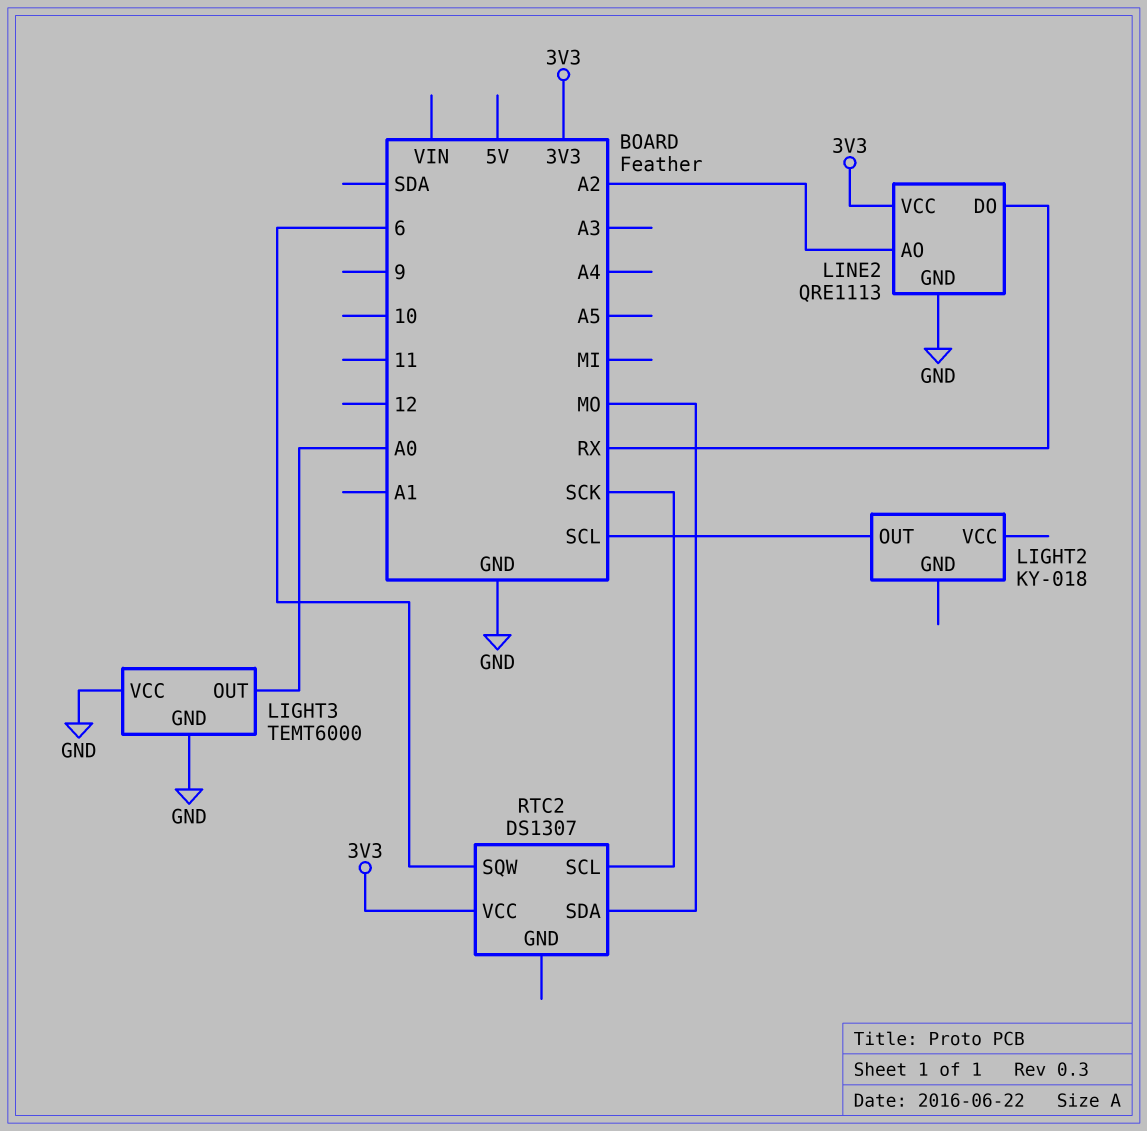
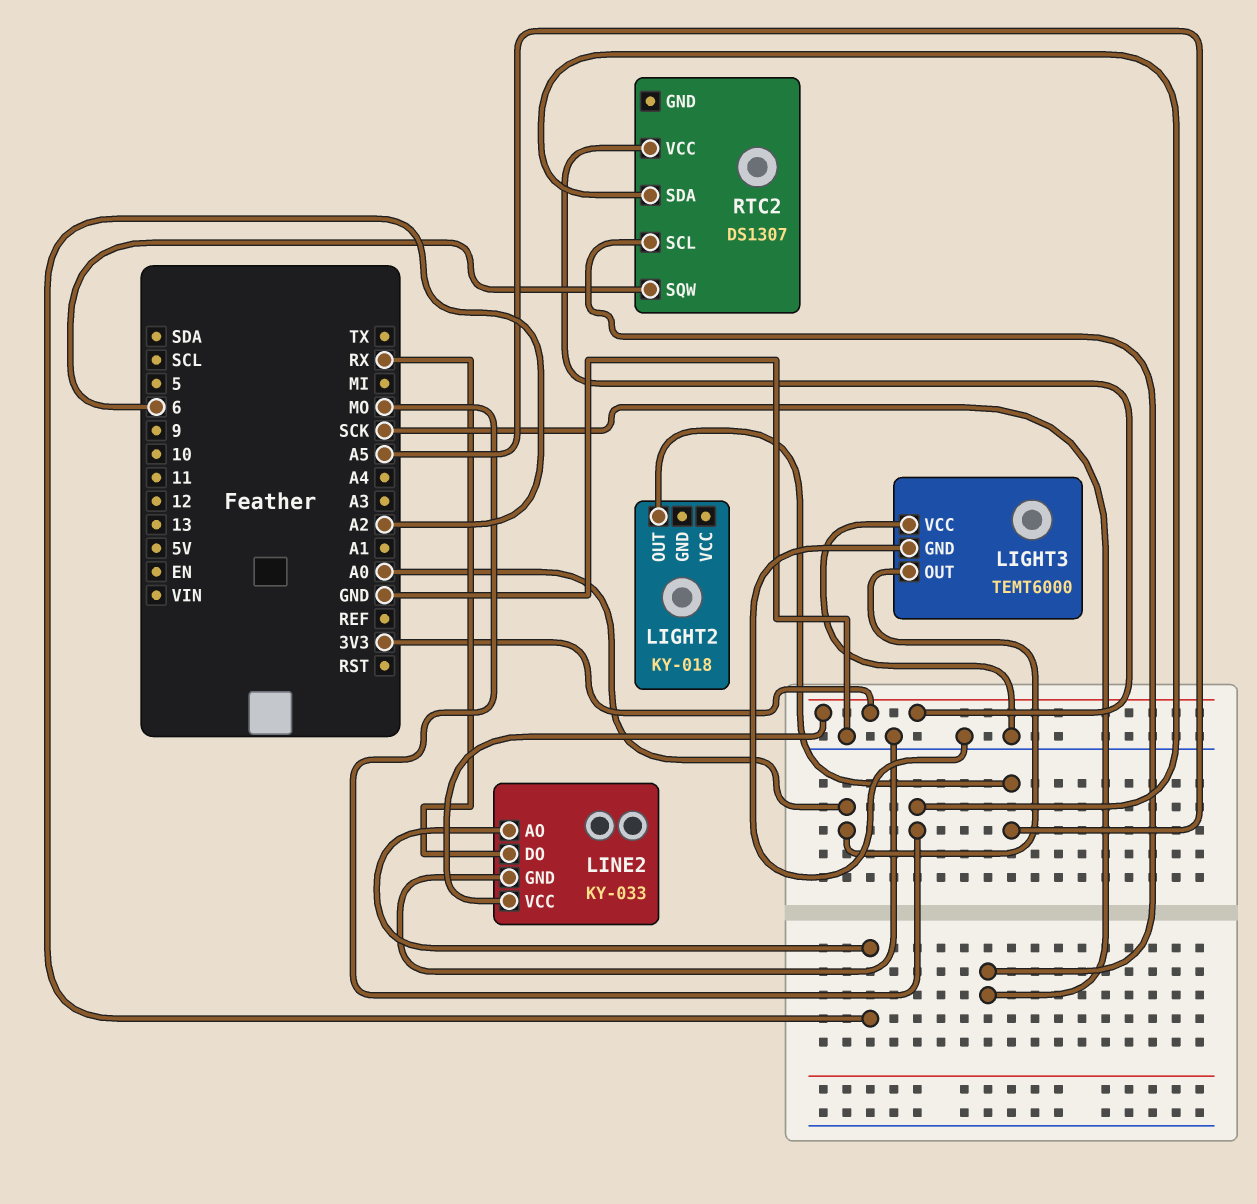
LIGHT2 pin OUT: SCL -> A5
LINE2: QRE1113 -> KY-033

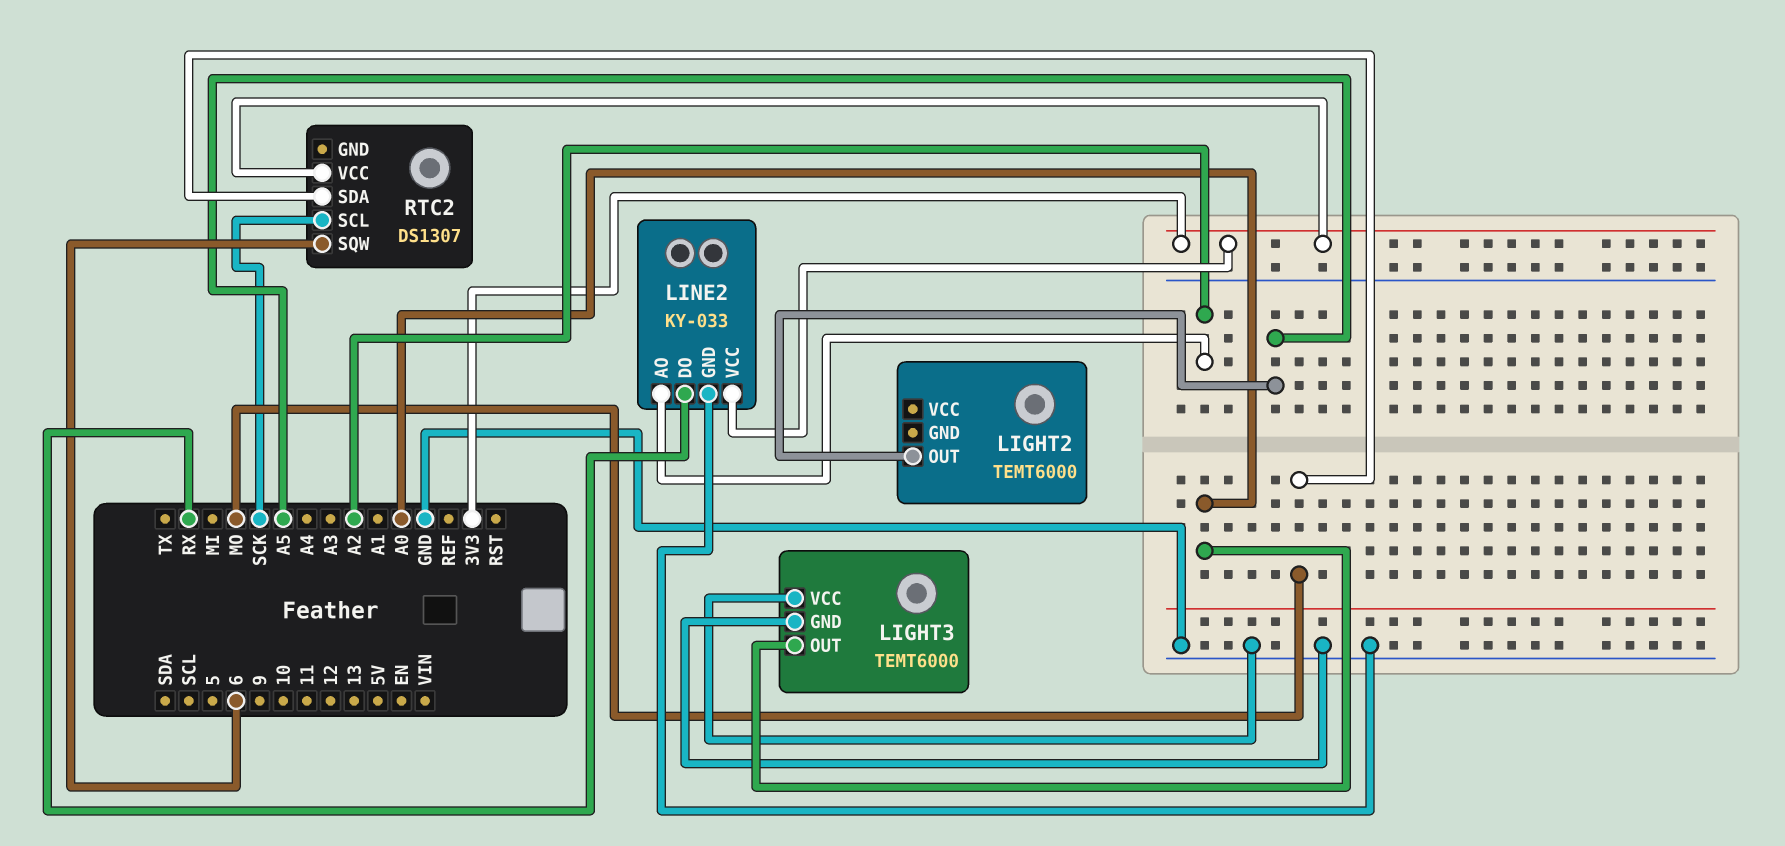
LIGHT2: KY-018 -> TEMT6000

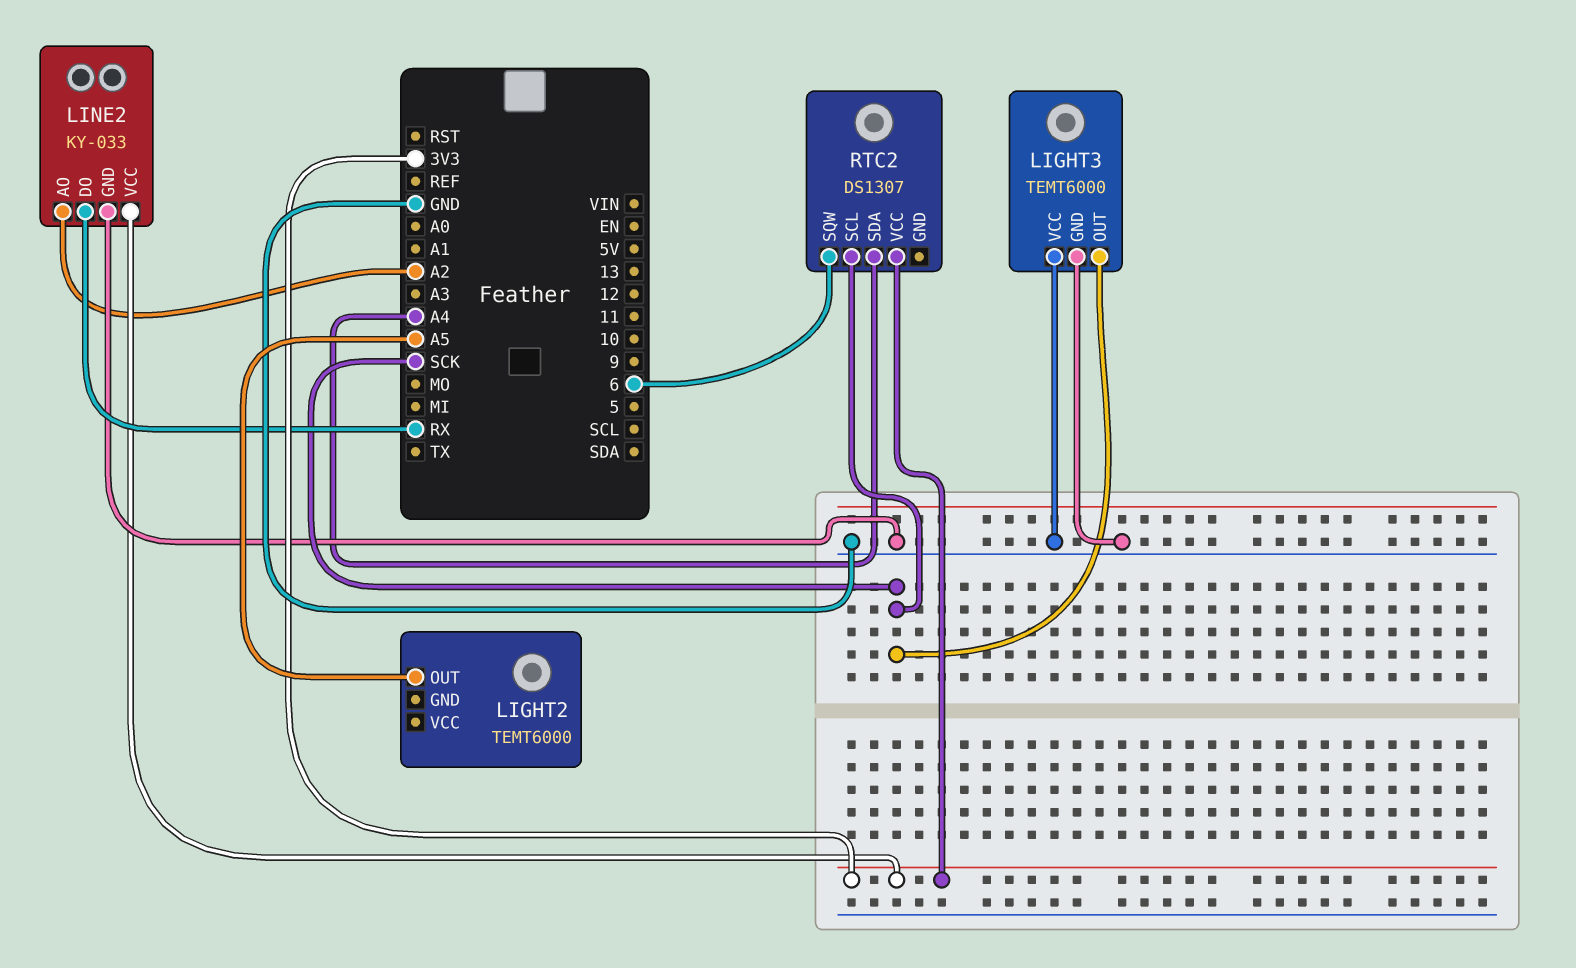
LIGHT3 pin OUT: A0 -> SCK
RTC2 pin SDA: MO -> A4

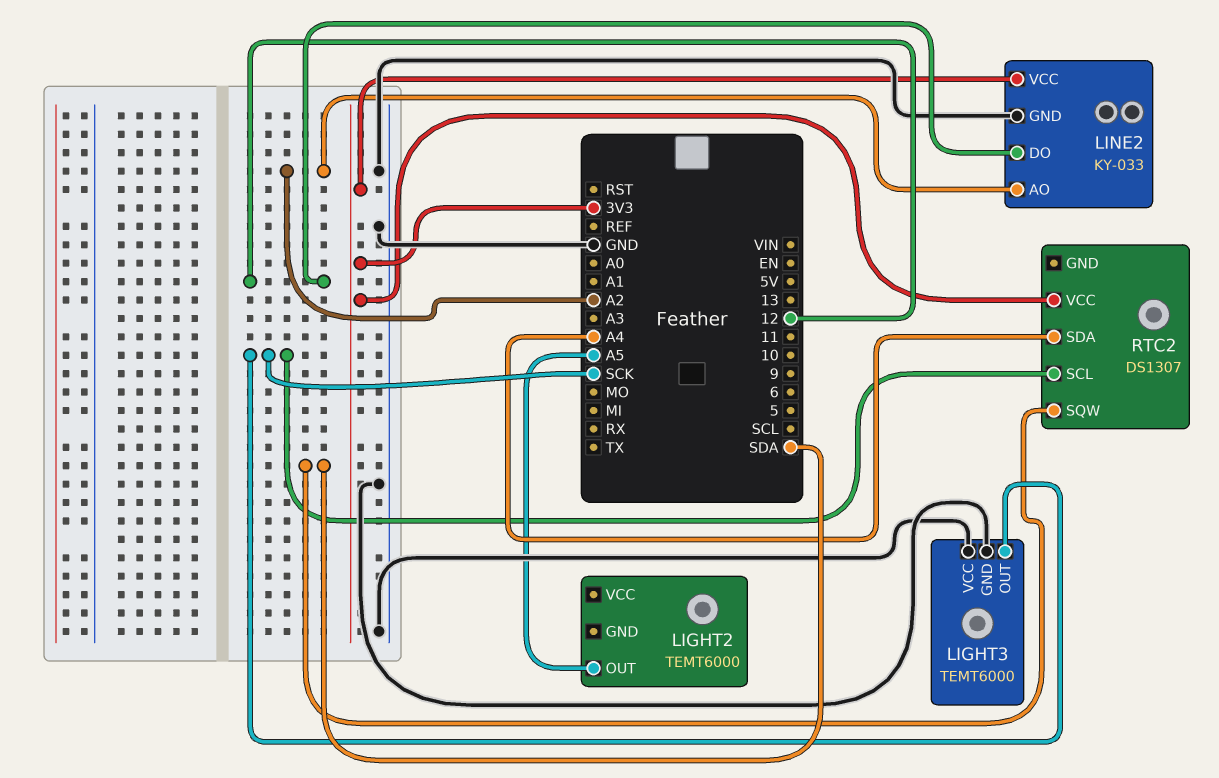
LINE2 pin DO: RX -> 12
RTC2 pin SQW: 6 -> SDA

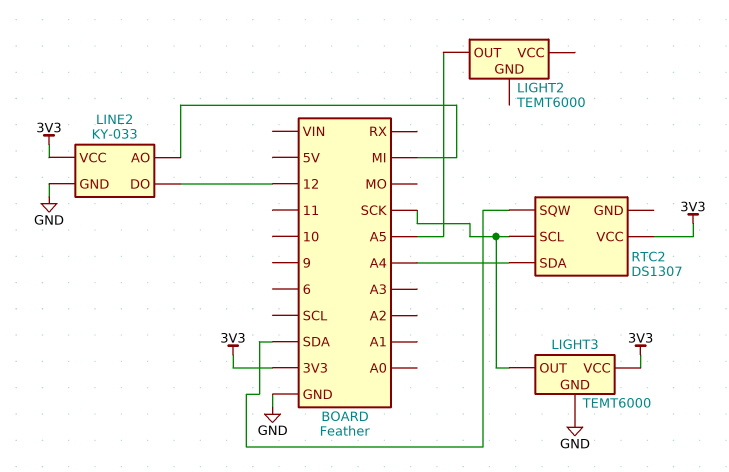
LIGHT3 pin VCC: GND -> 3V3
LINE2 pin AO: A2 -> MI

